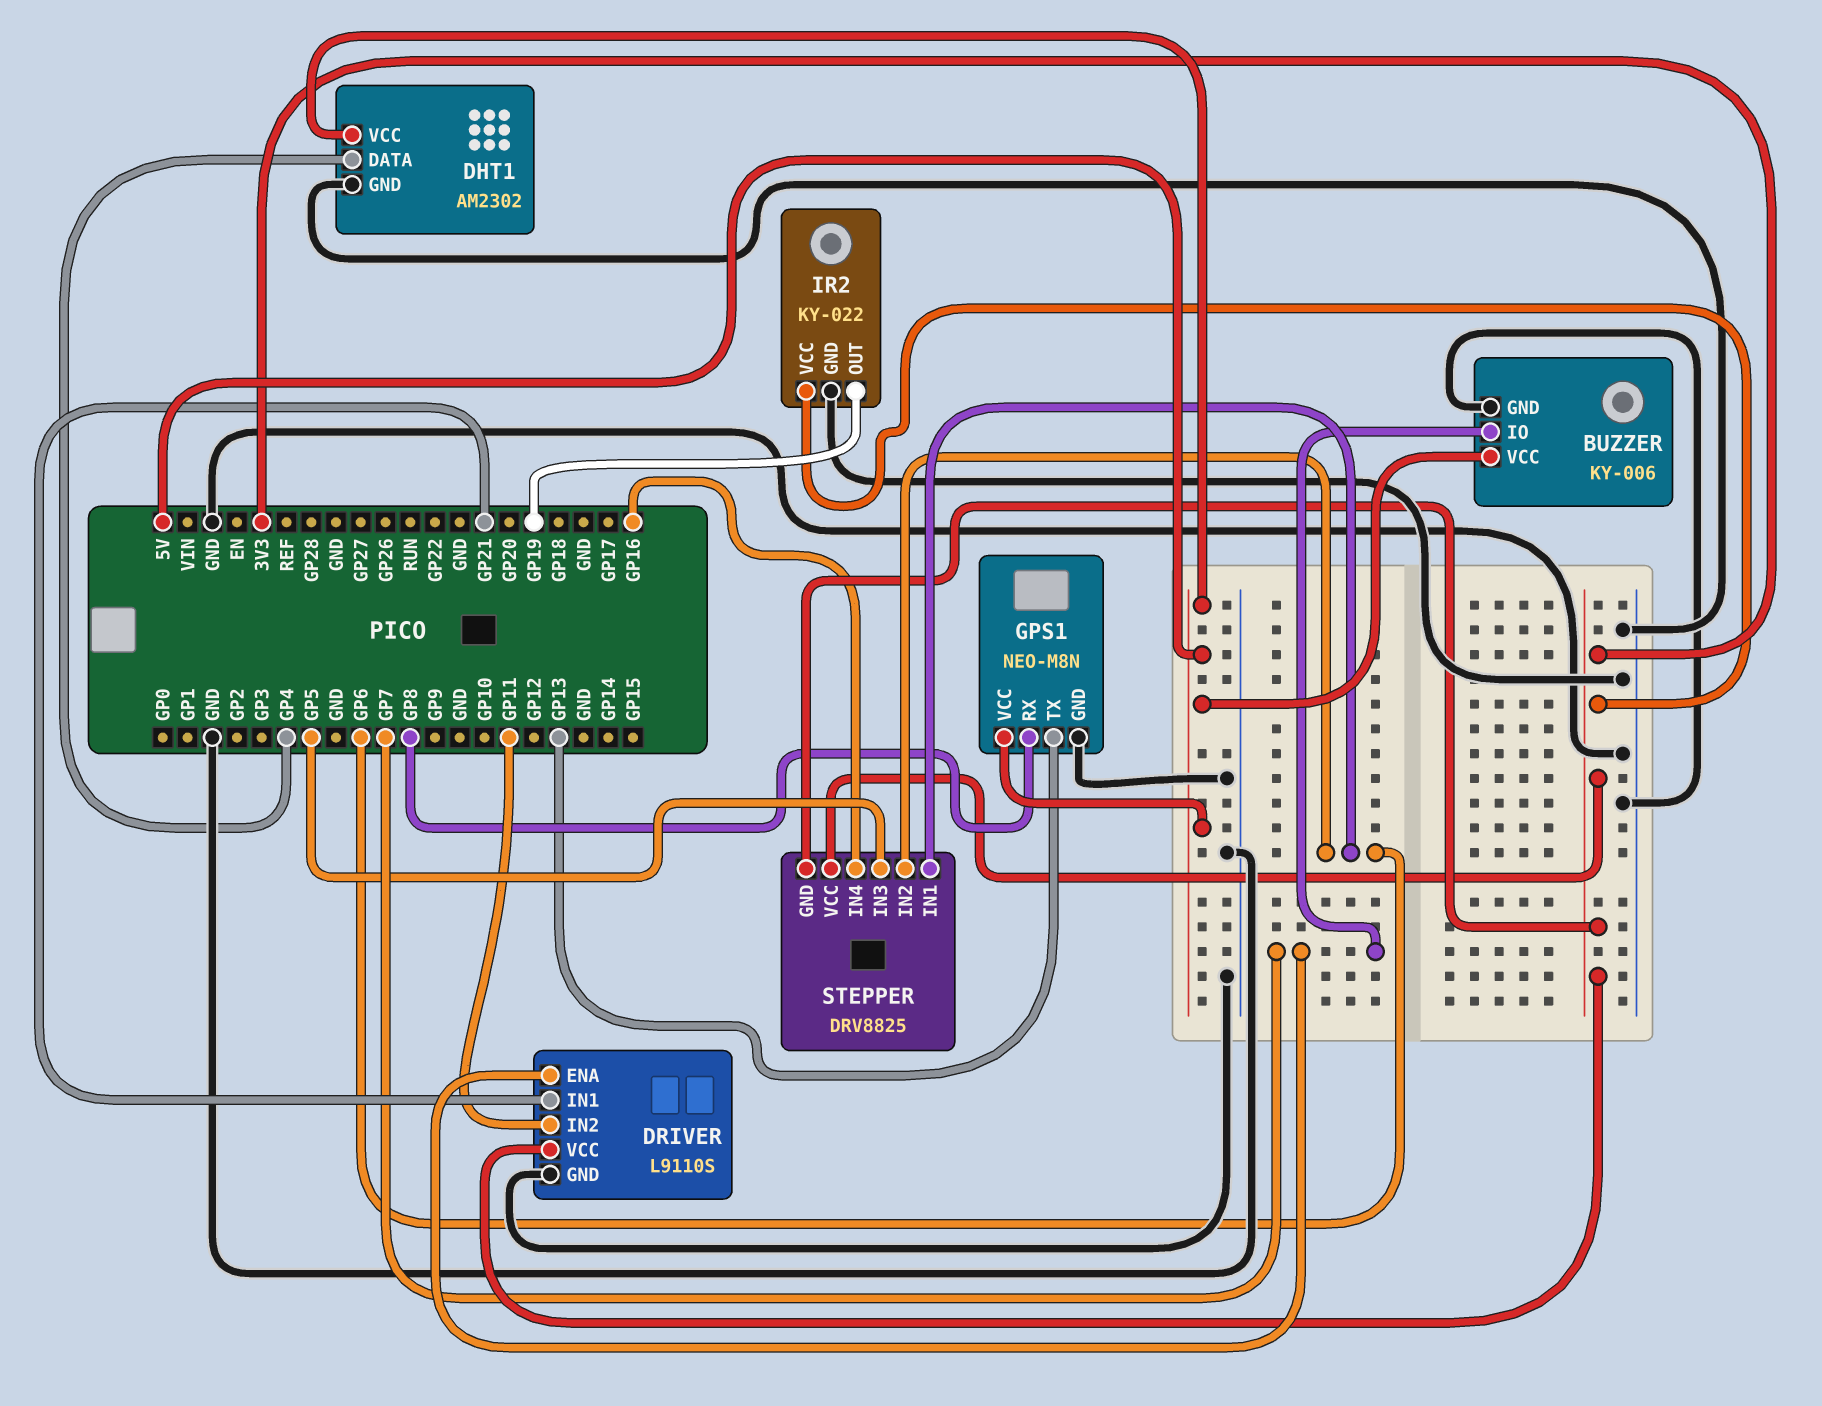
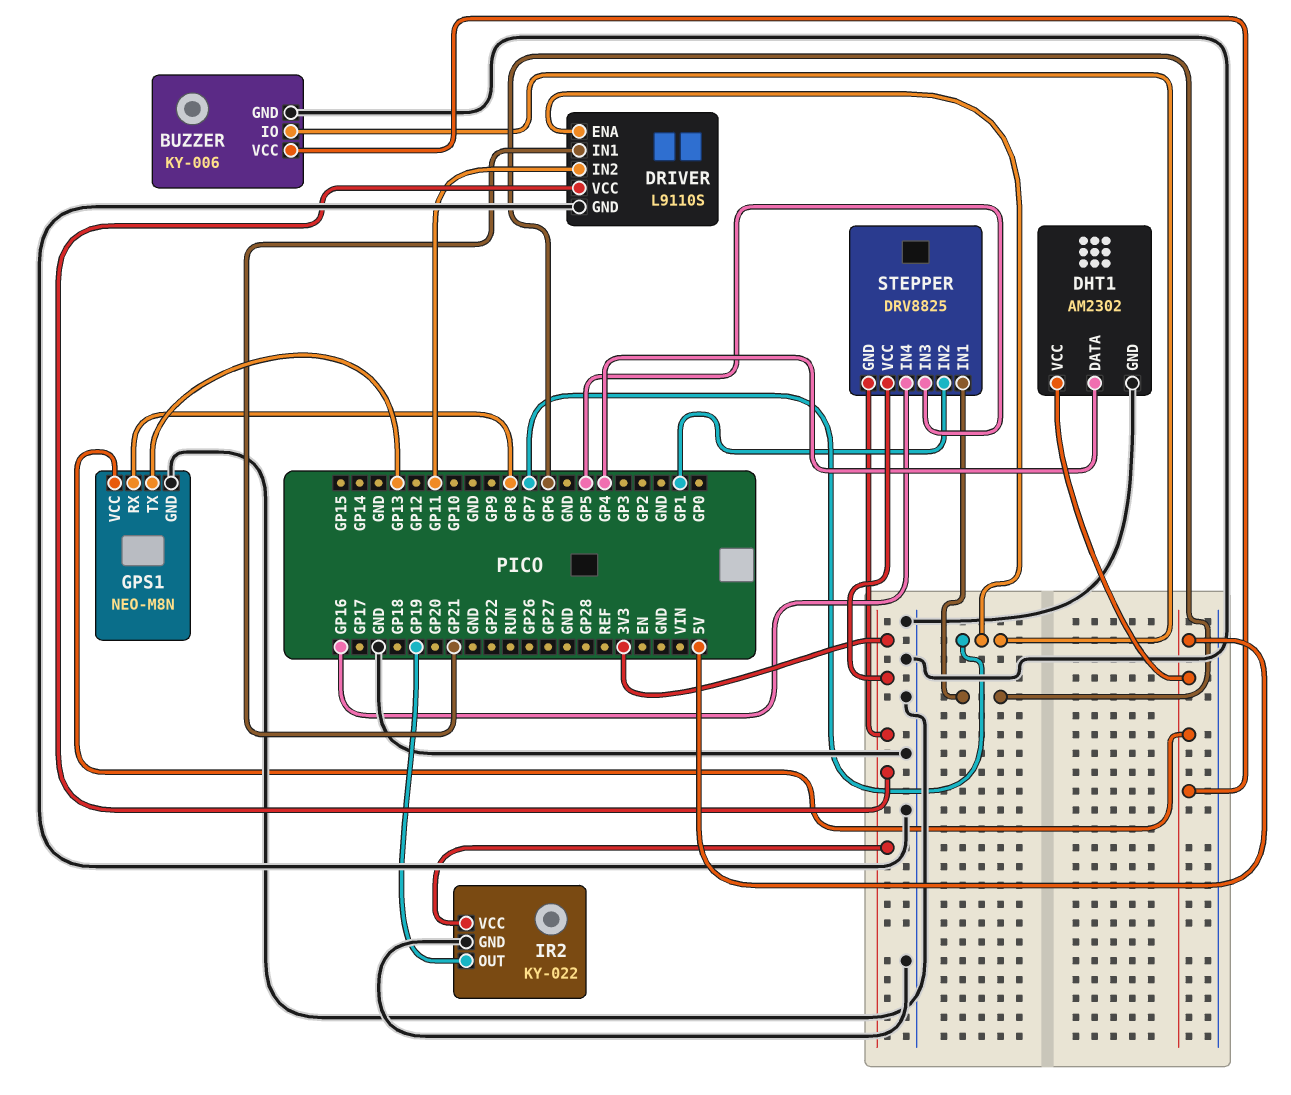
STEPPER pin IN2: GP6 -> GP1

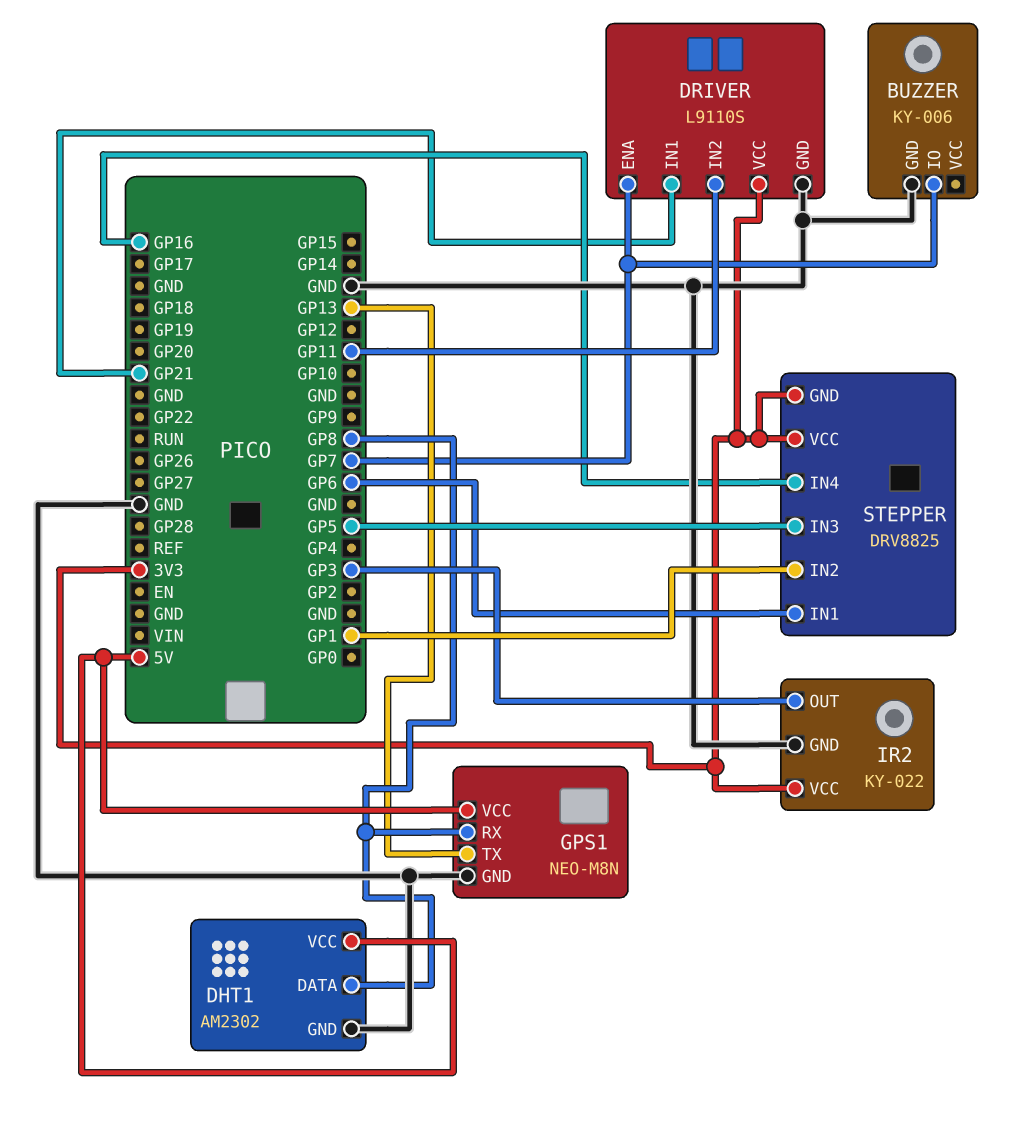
BUZZER pin VCC: 5V -> none
DHT1 pin DATA: GP4 -> GP8
IR2 pin OUT: GP19 -> GP3

